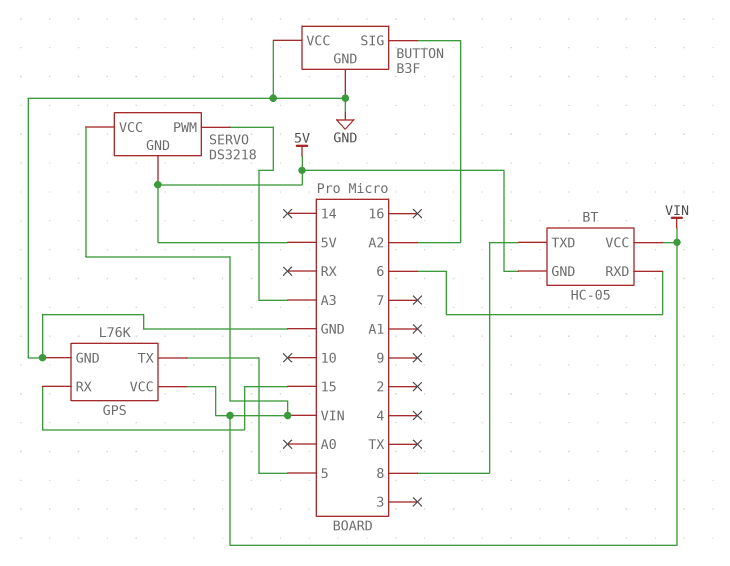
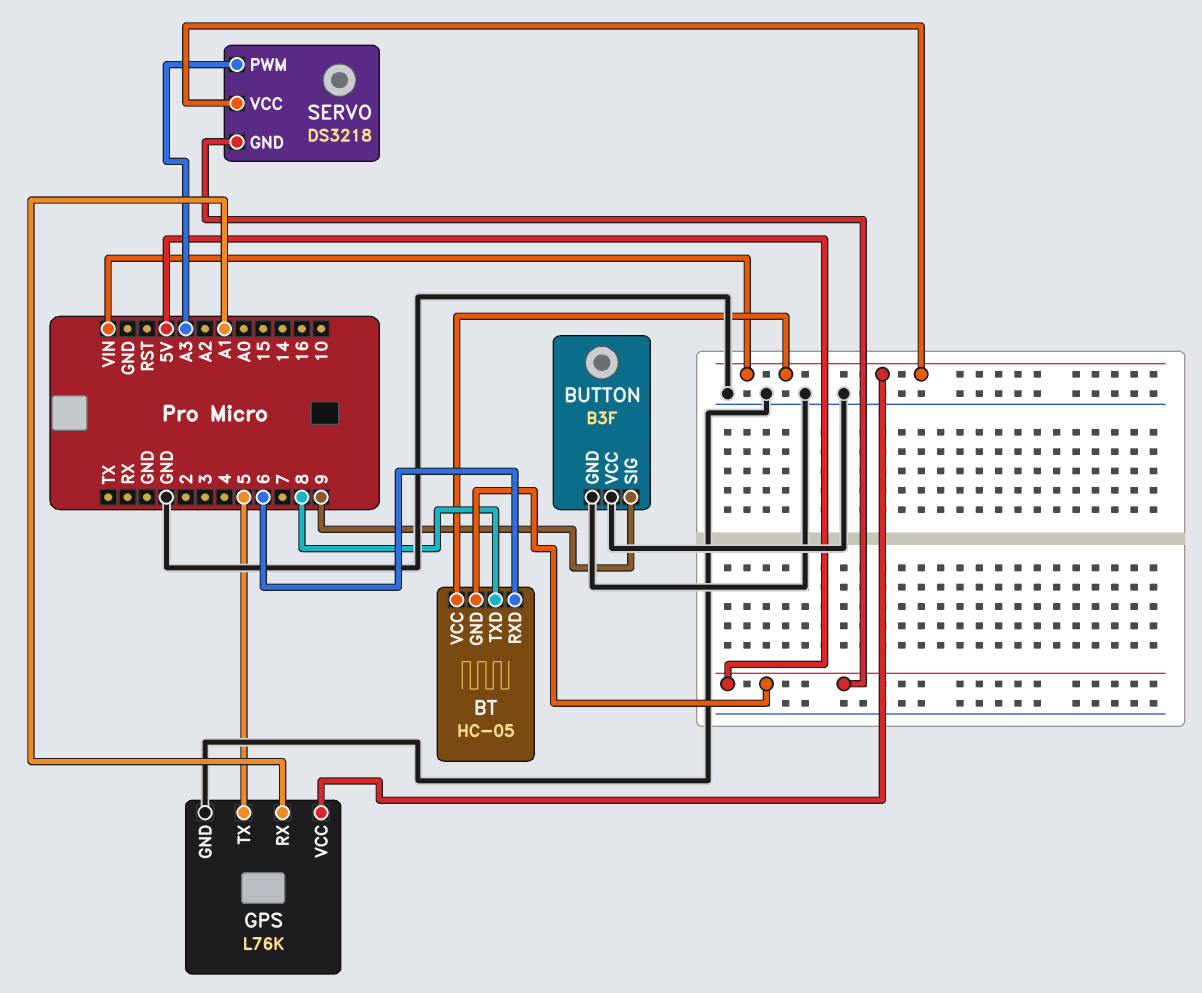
BUTTON pin SIG: A2 -> 9
GPS pin RX: 15 -> A1

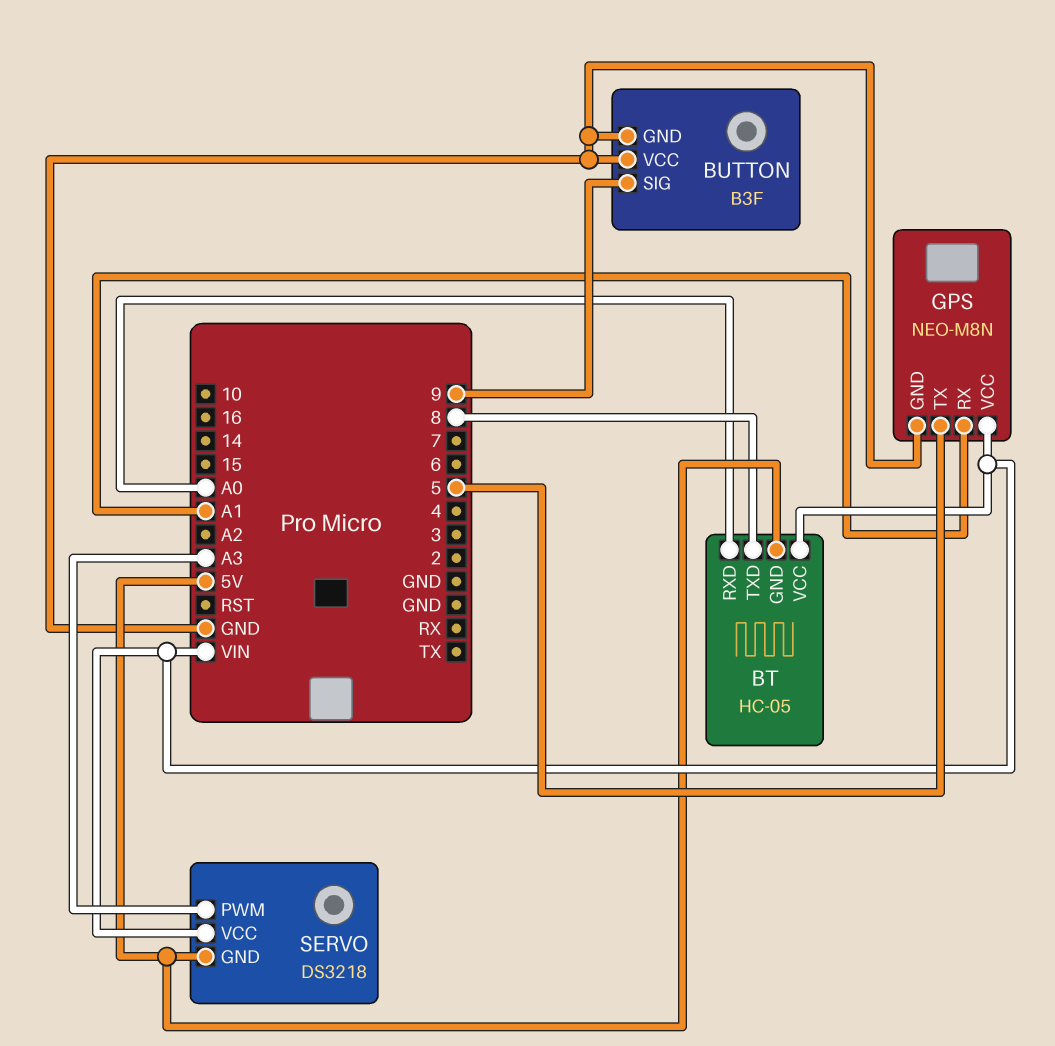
BT pin RXD: 6 -> A0
GPS: L76K -> NEO-M8N

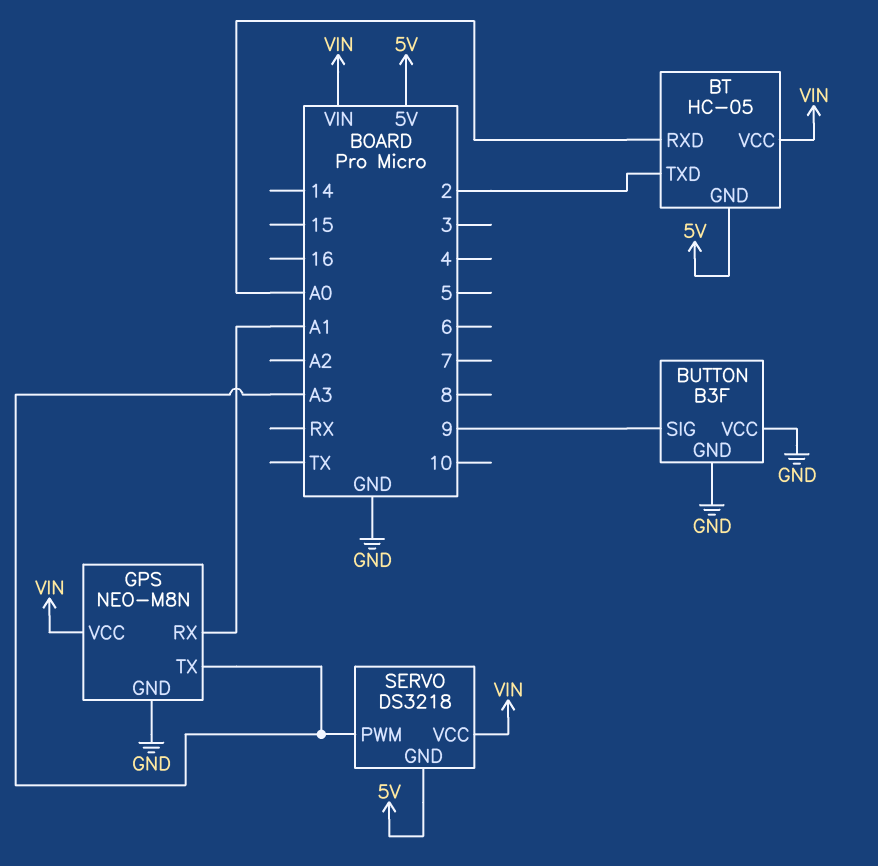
BT pin TXD: 8 -> 2
GPS pin TX: 5 -> A3

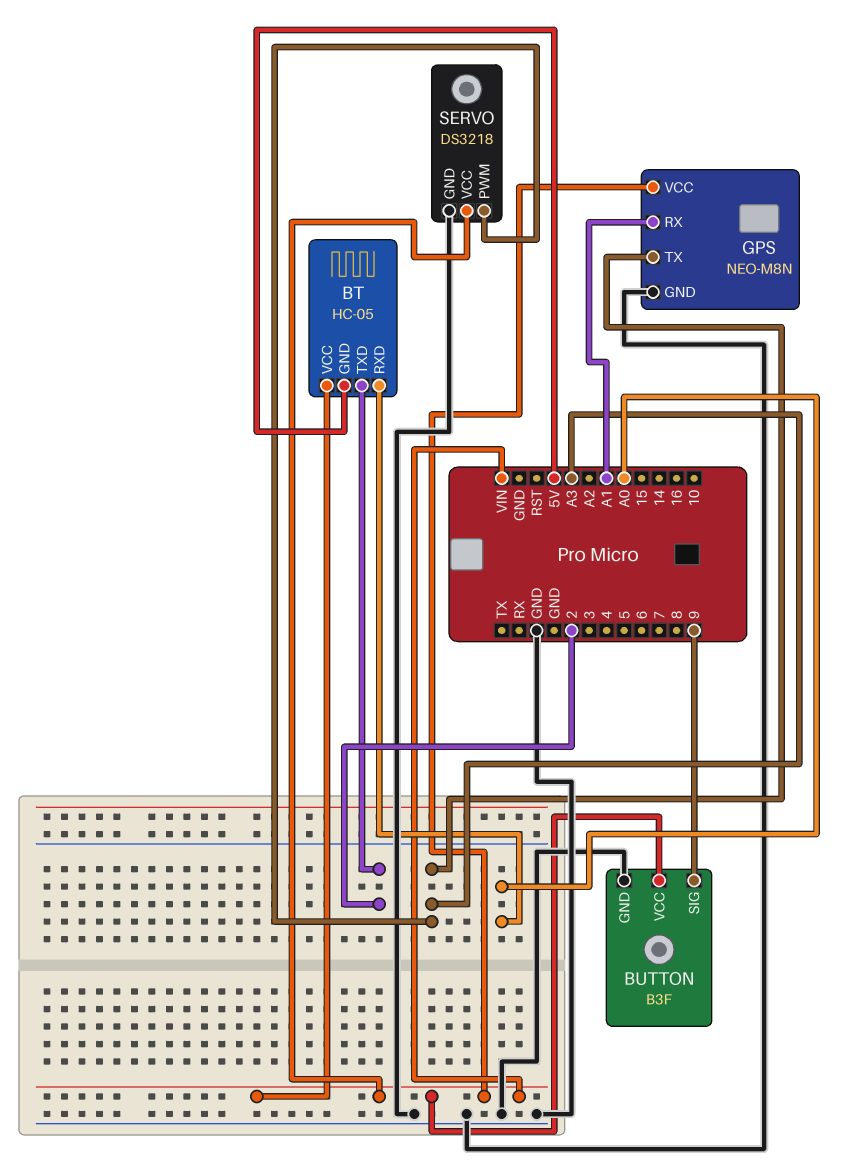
BUTTON pin VCC: GND -> VIN
SERVO pin GND: 5V -> GND

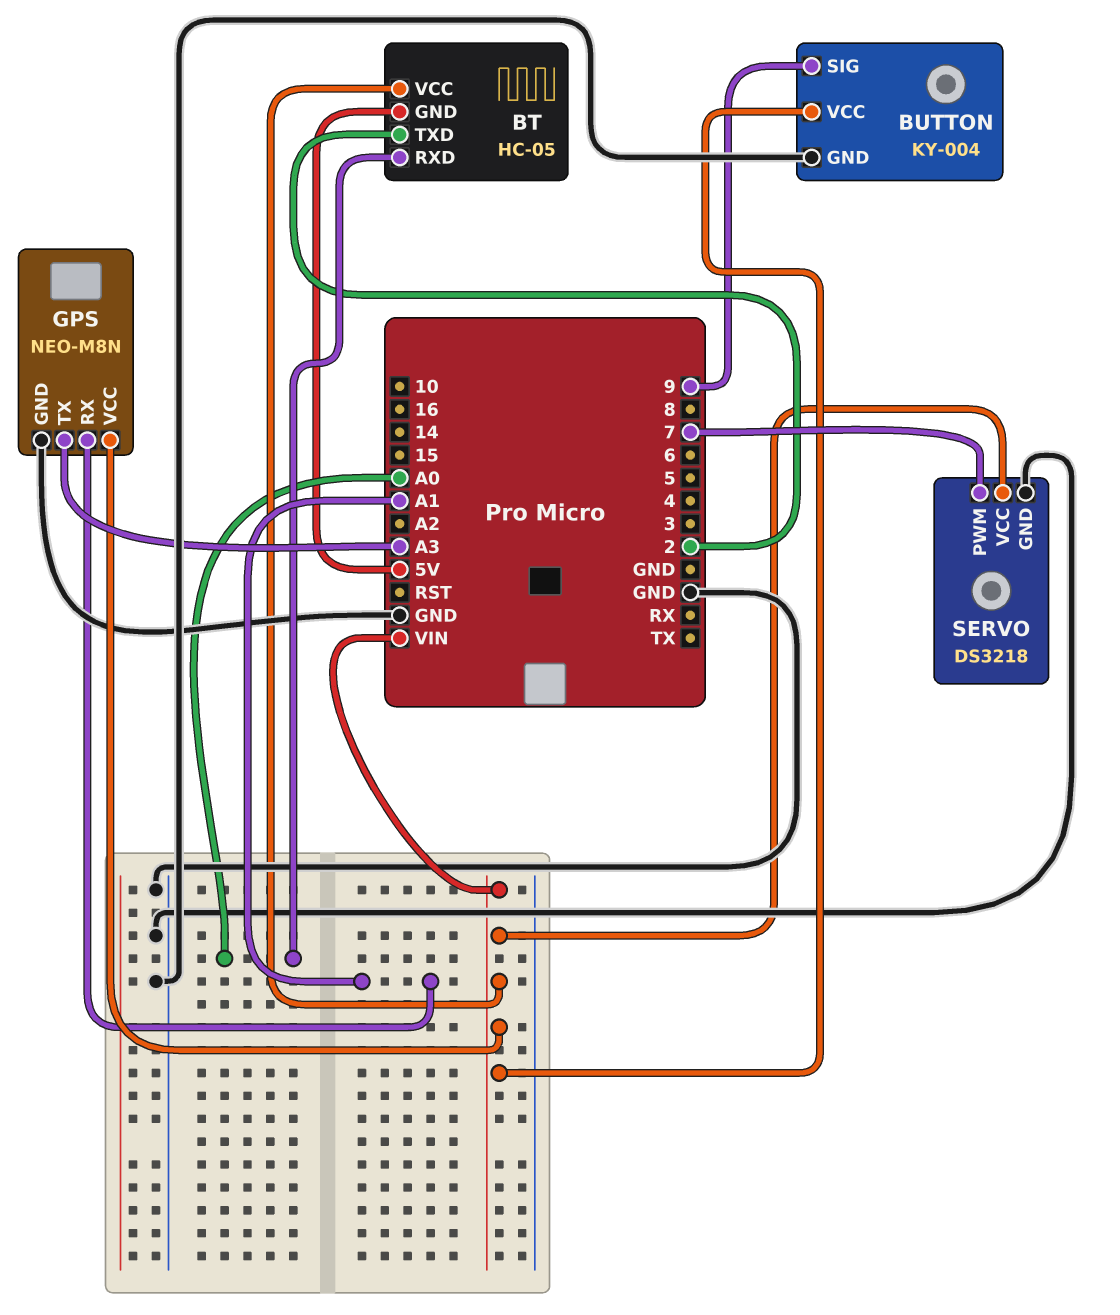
BUTTON: B3F -> KY-004
SERVO pin PWM: A3 -> 7

